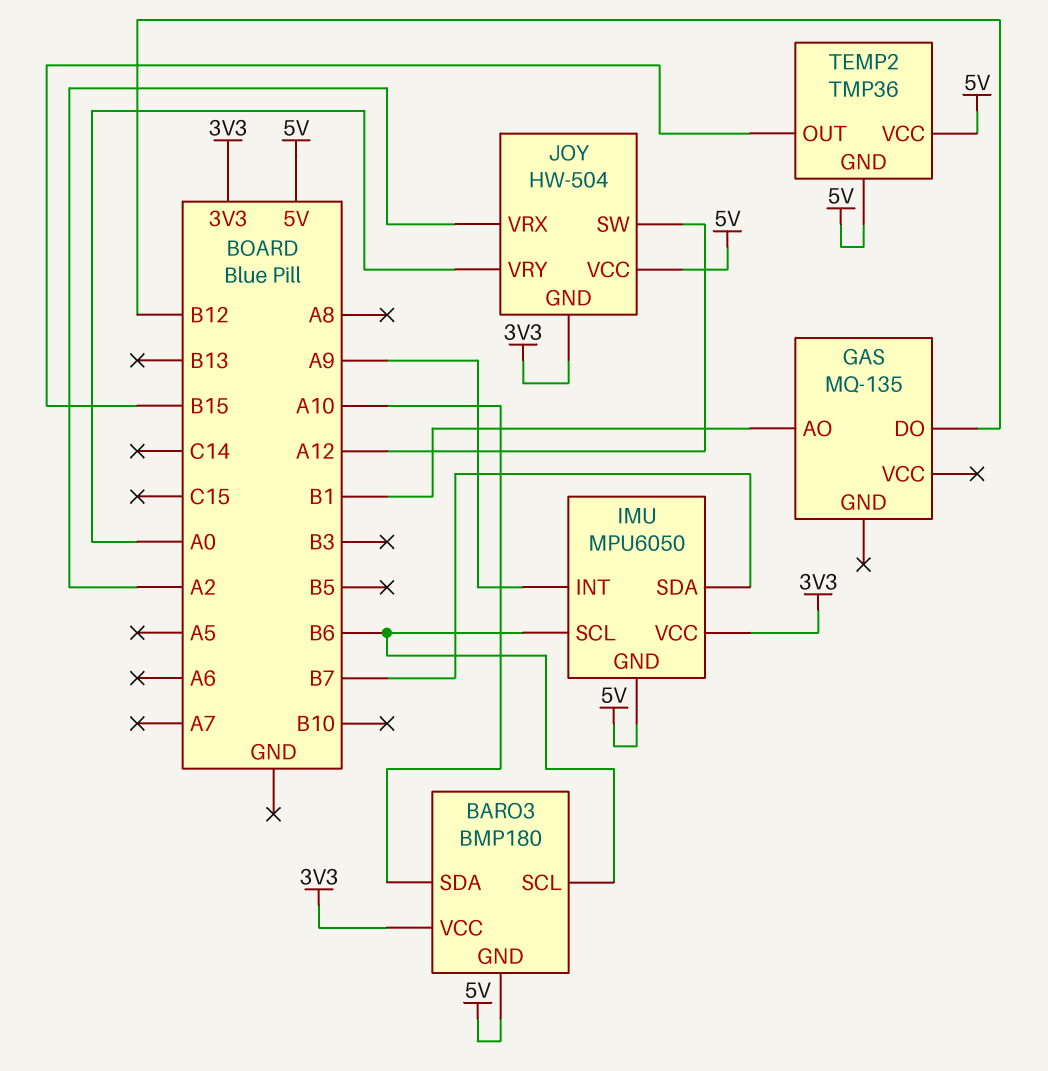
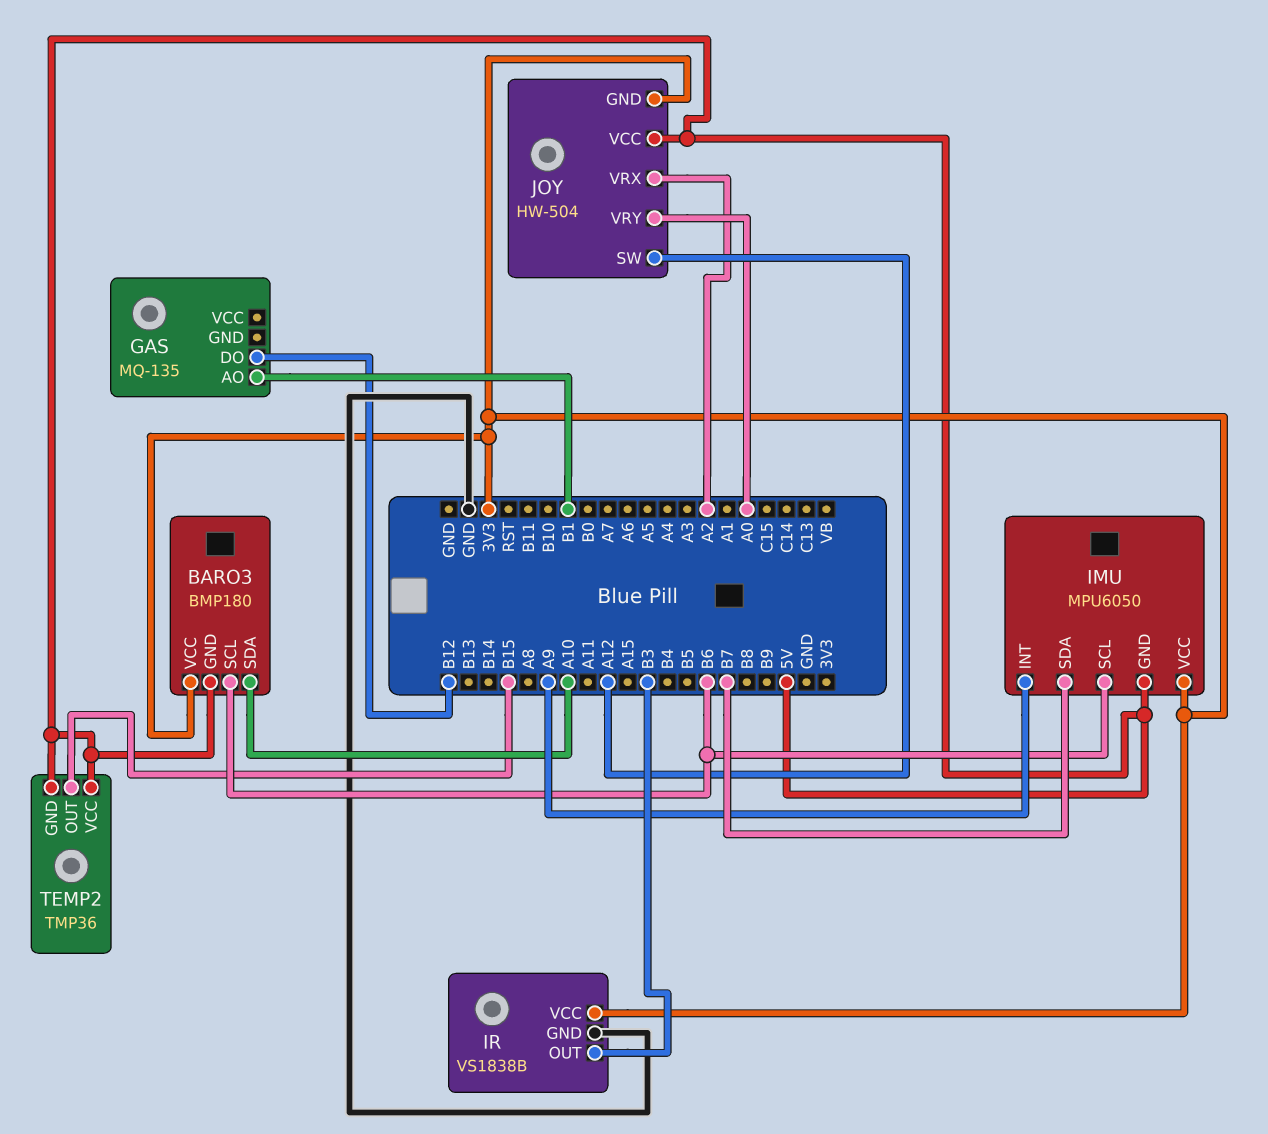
IR: none -> VS1838B
IR pin GND: none -> GND
IR pin OUT: none -> B3
IR pin VCC: none -> 3V3

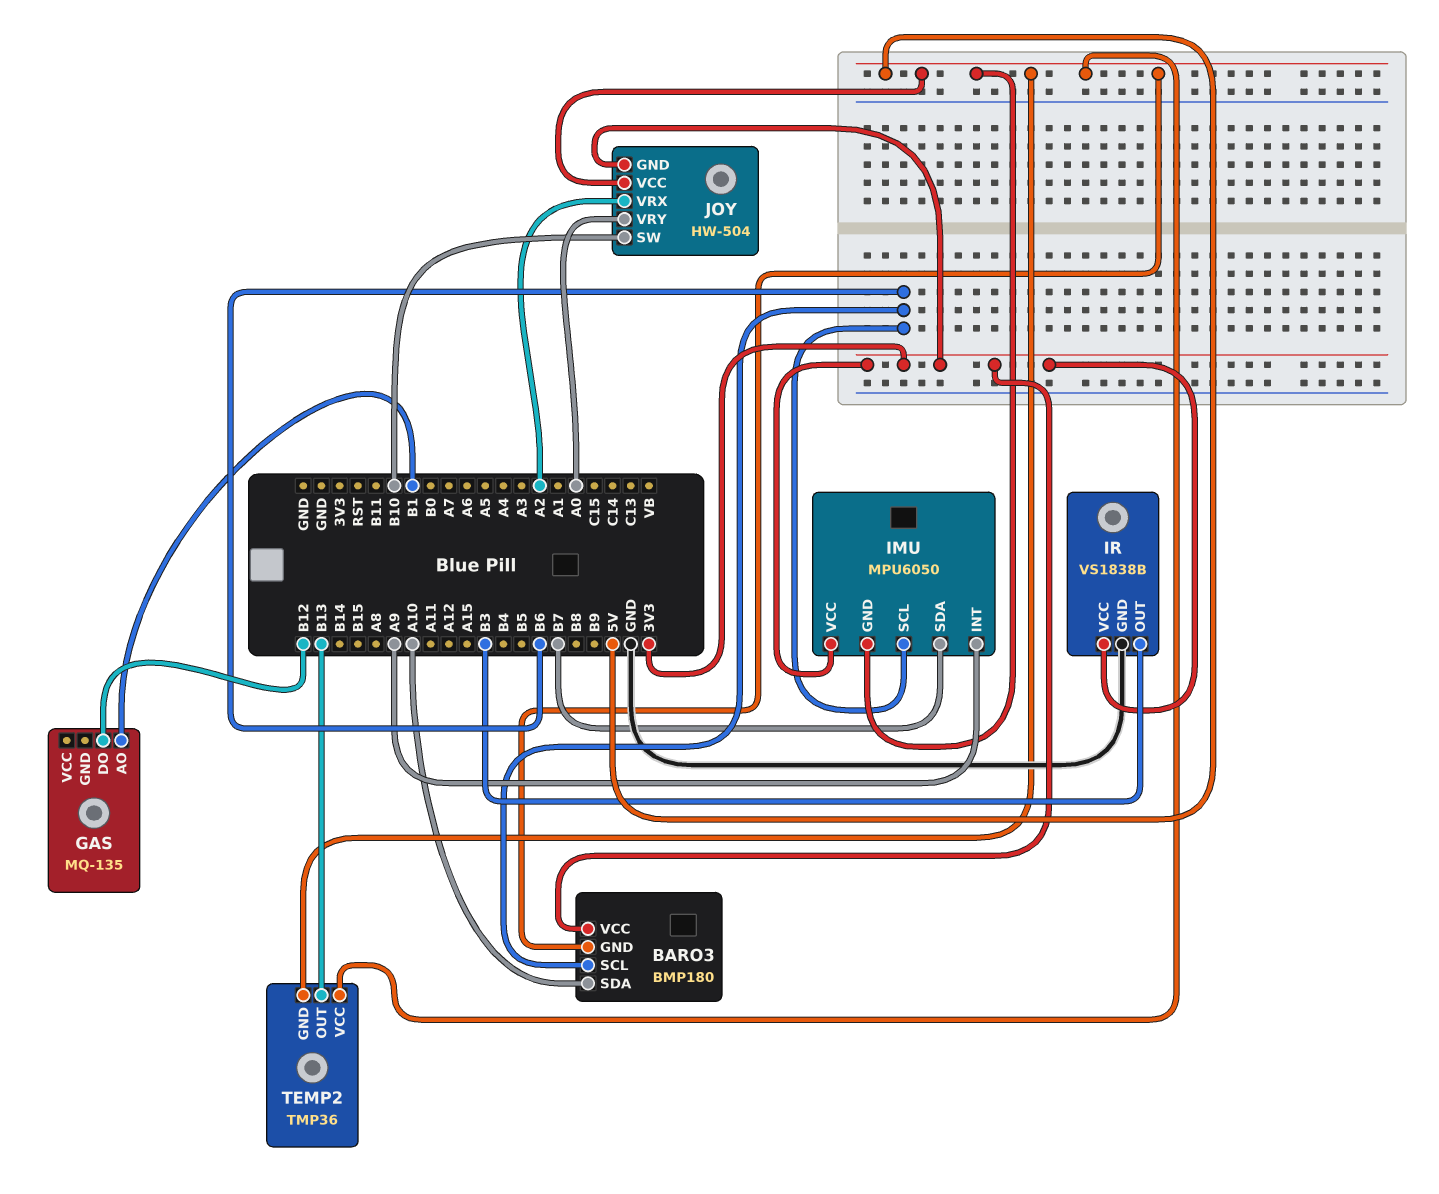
JOY pin SW: A12 -> B10
TEMP2 pin OUT: B15 -> B13

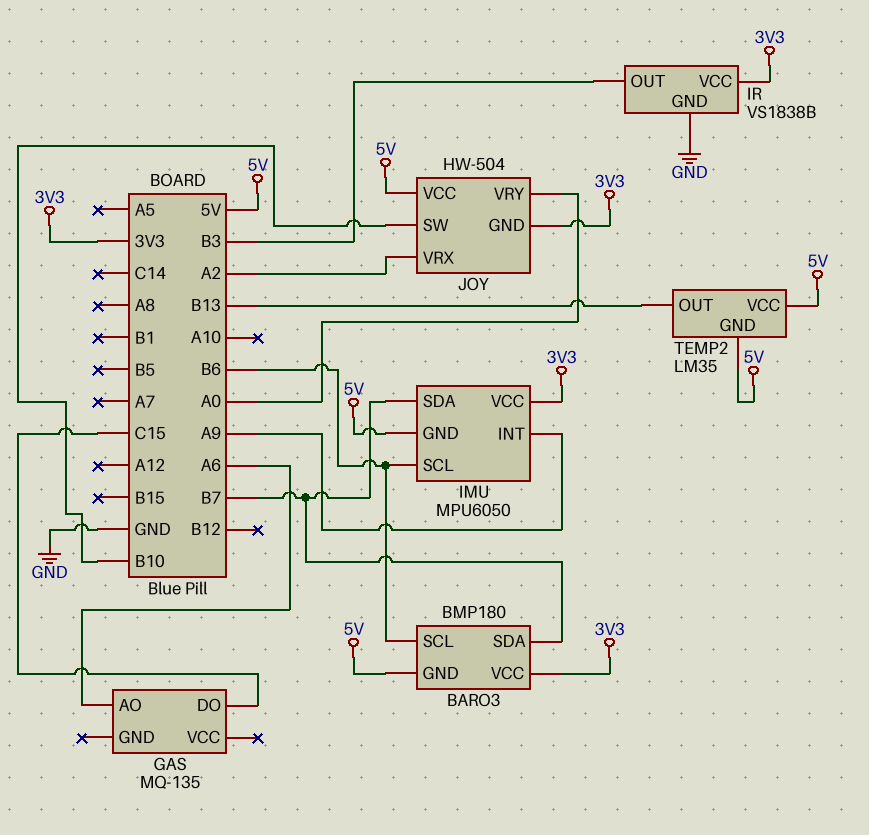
BARO3 pin SDA: A10 -> B7
GAS pin AO: B1 -> A6
GAS pin DO: B12 -> C15
TEMP2: TMP36 -> LM35

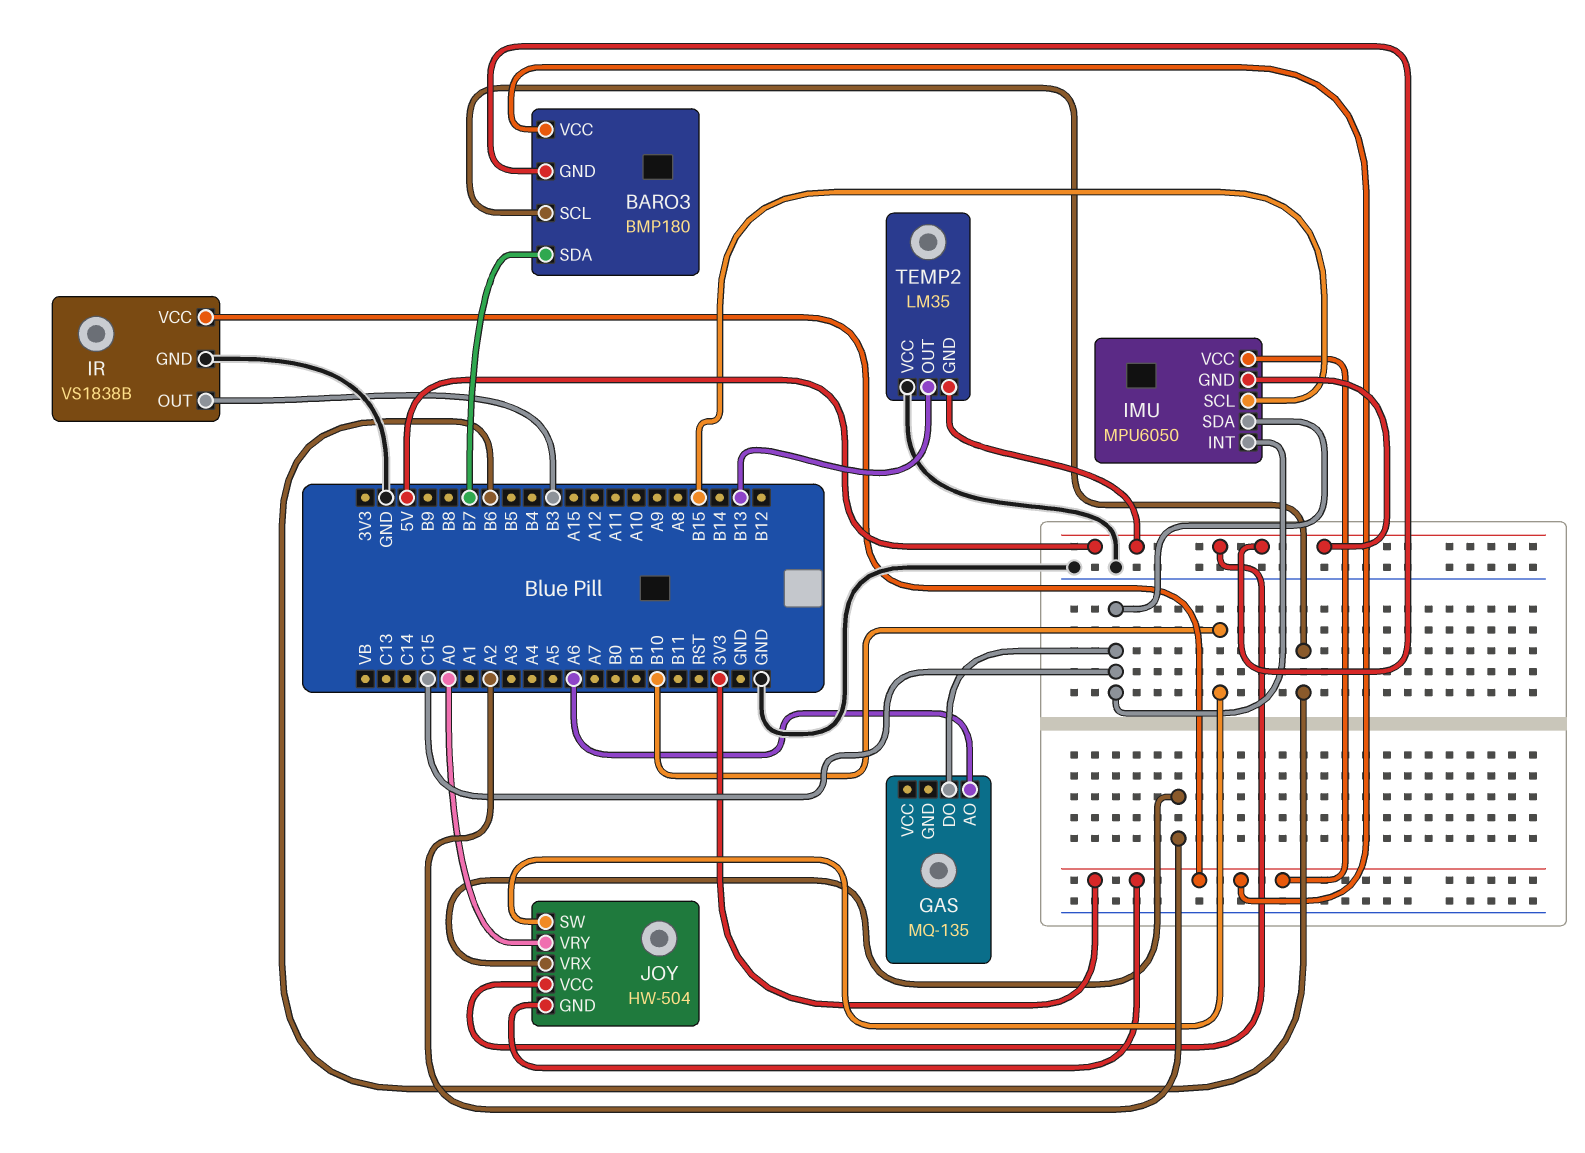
IMU pin INT: A9 -> C15
IMU pin SCL: B6 -> B15
IMU pin SDA: B7 -> C15
TEMP2 pin VCC: 5V -> GND

